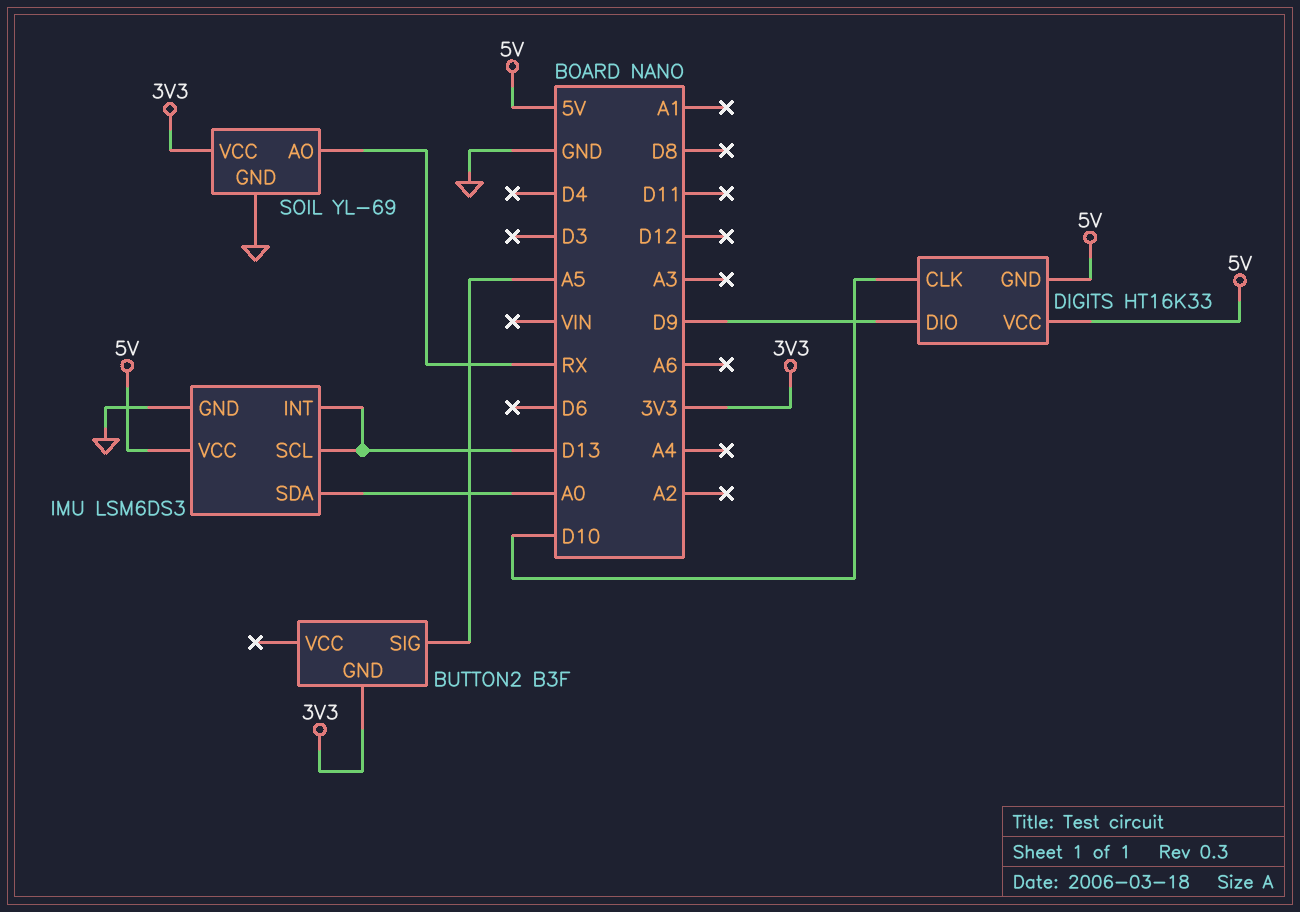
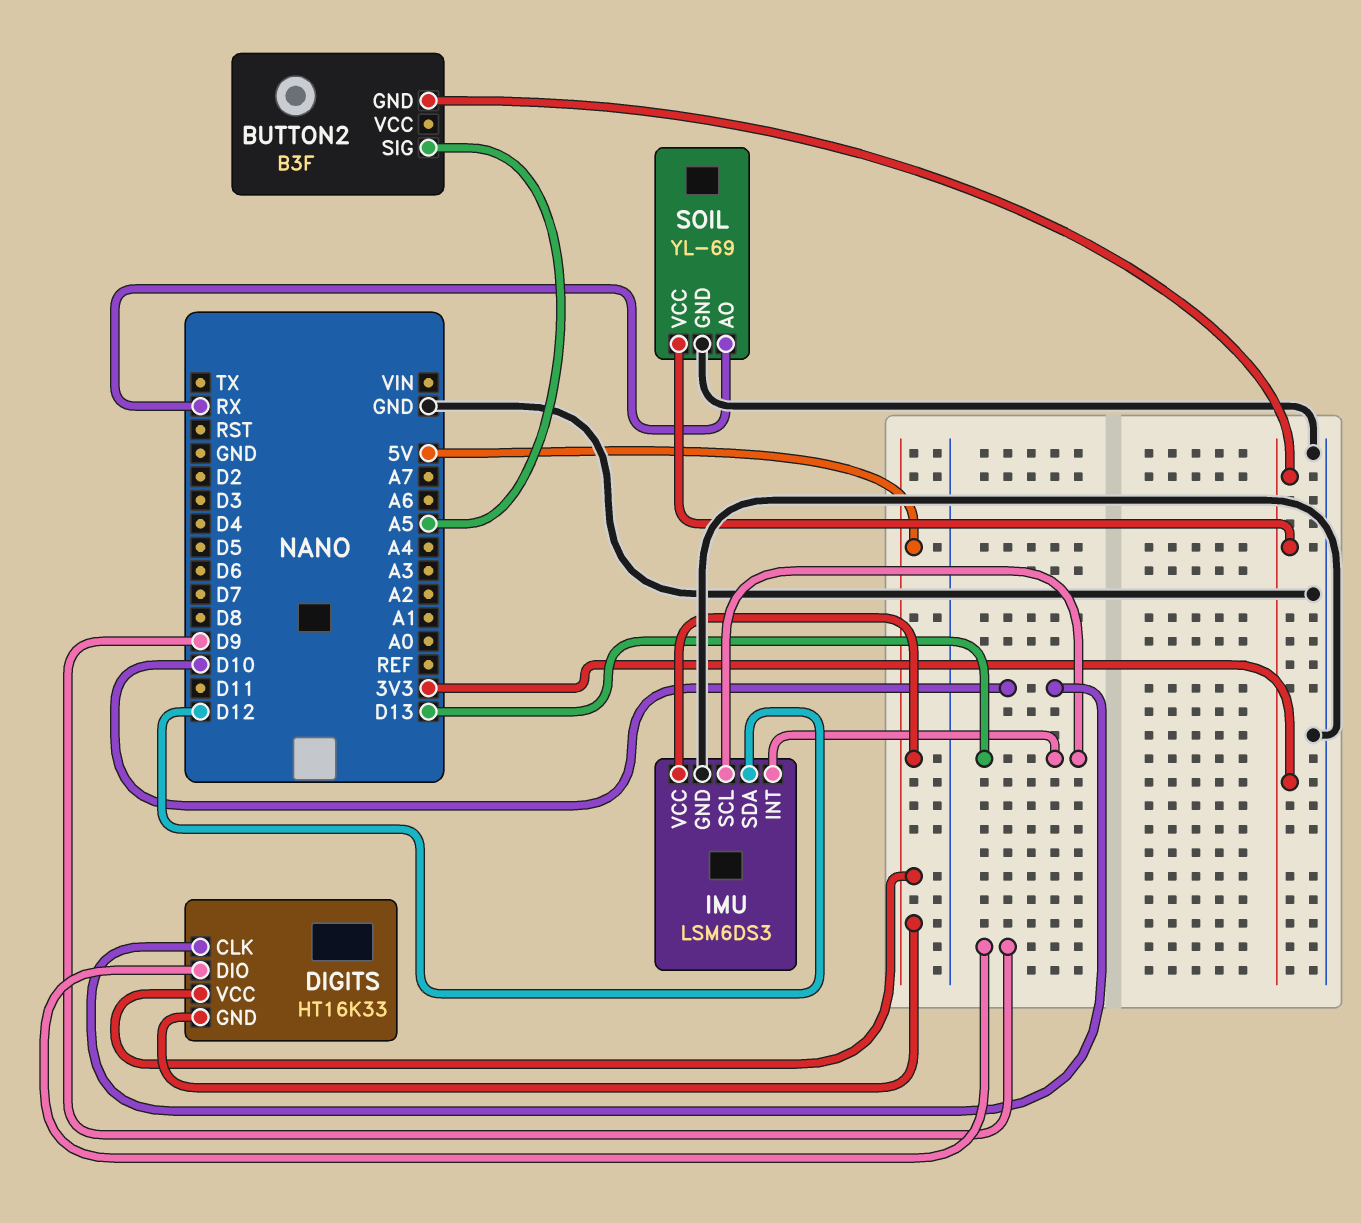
IMU pin SDA: A0 -> D12

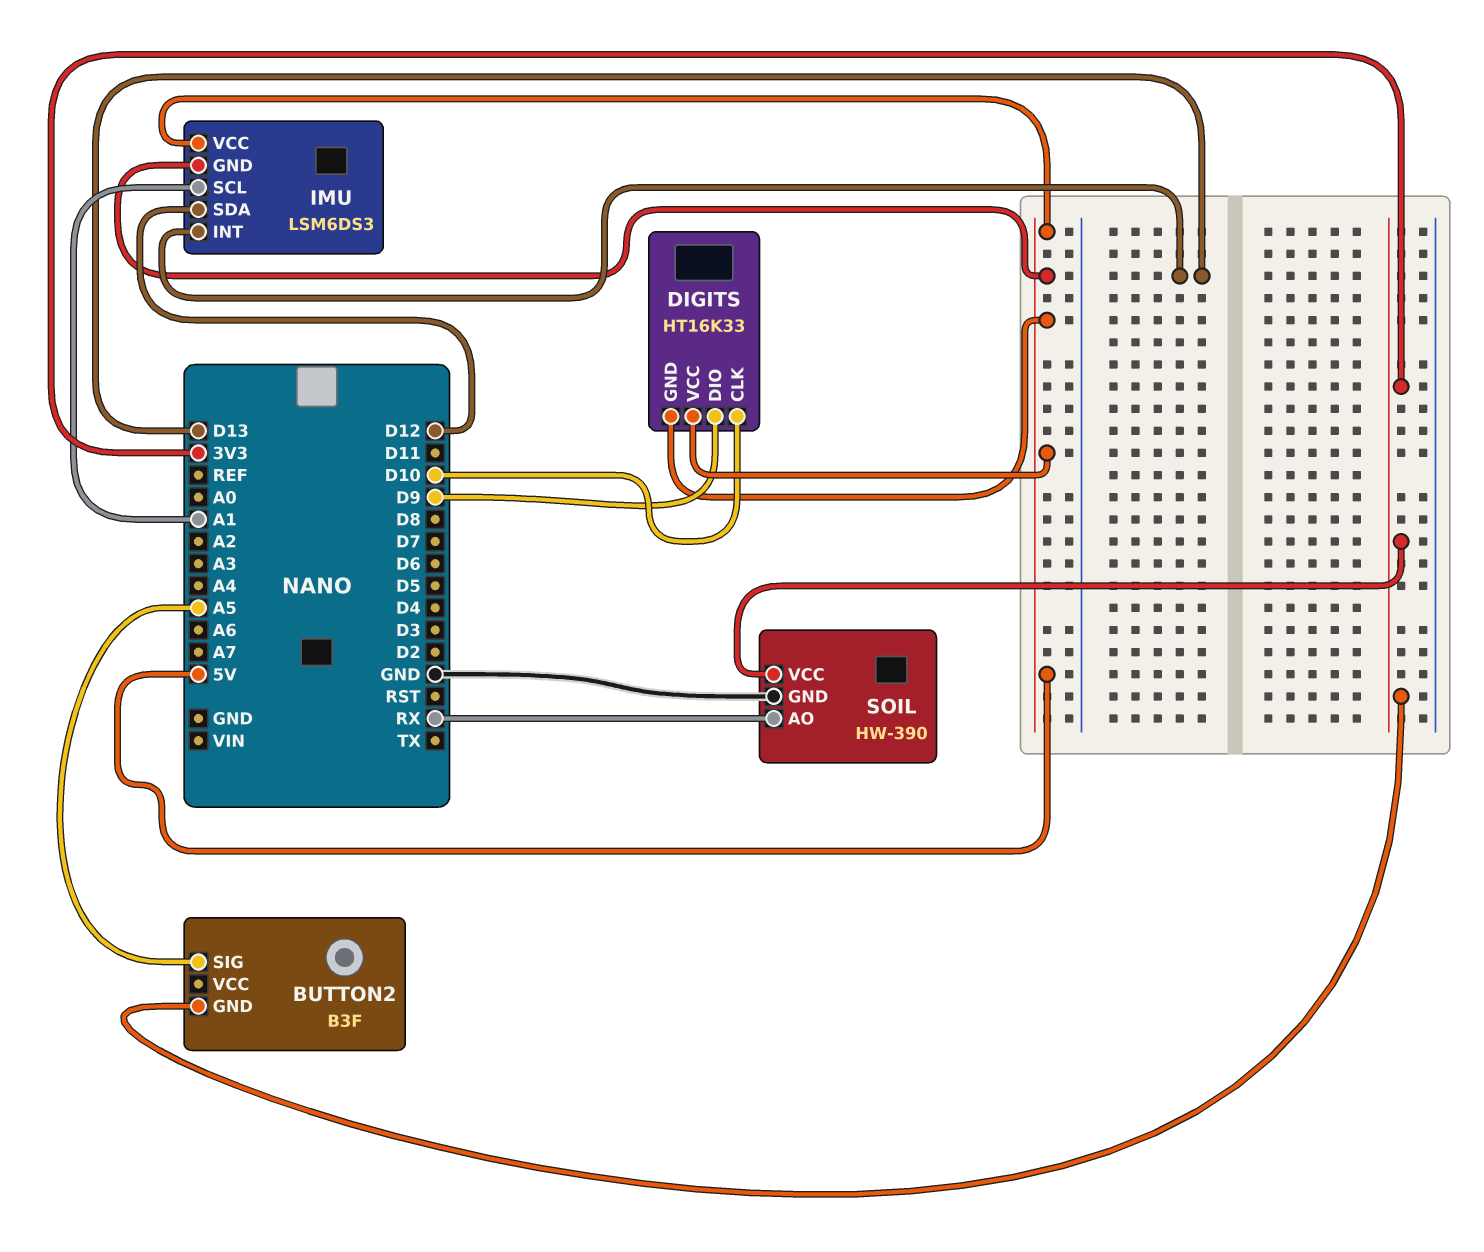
IMU pin GND: GND -> 5V
IMU pin SCL: D13 -> A1
SOIL: YL-69 -> HW-390

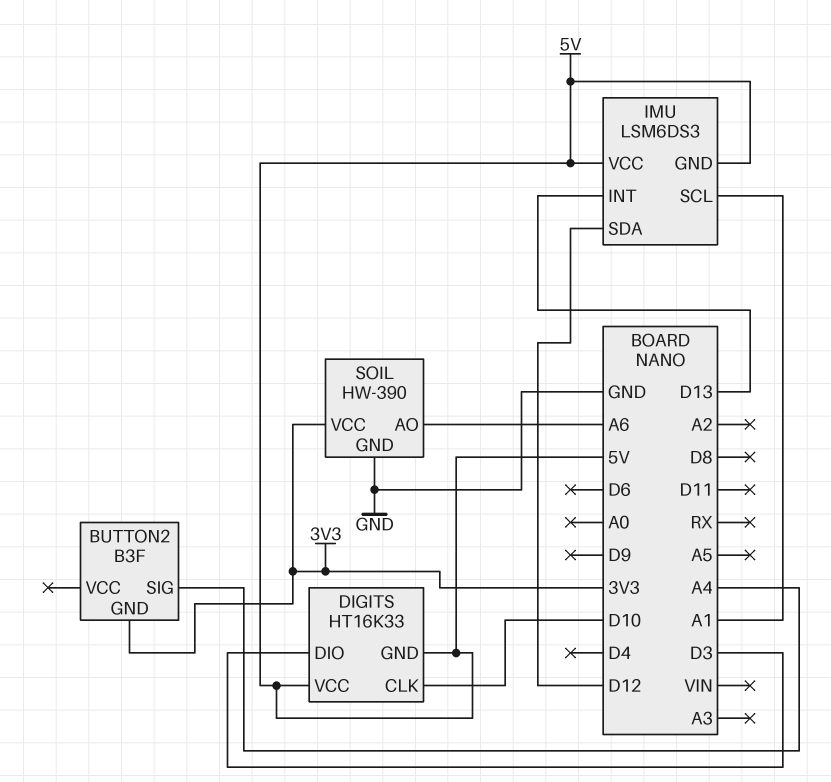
BUTTON2 pin SIG: A5 -> A4
DIGITS pin DIO: D9 -> D3
SOIL pin AO: RX -> A6

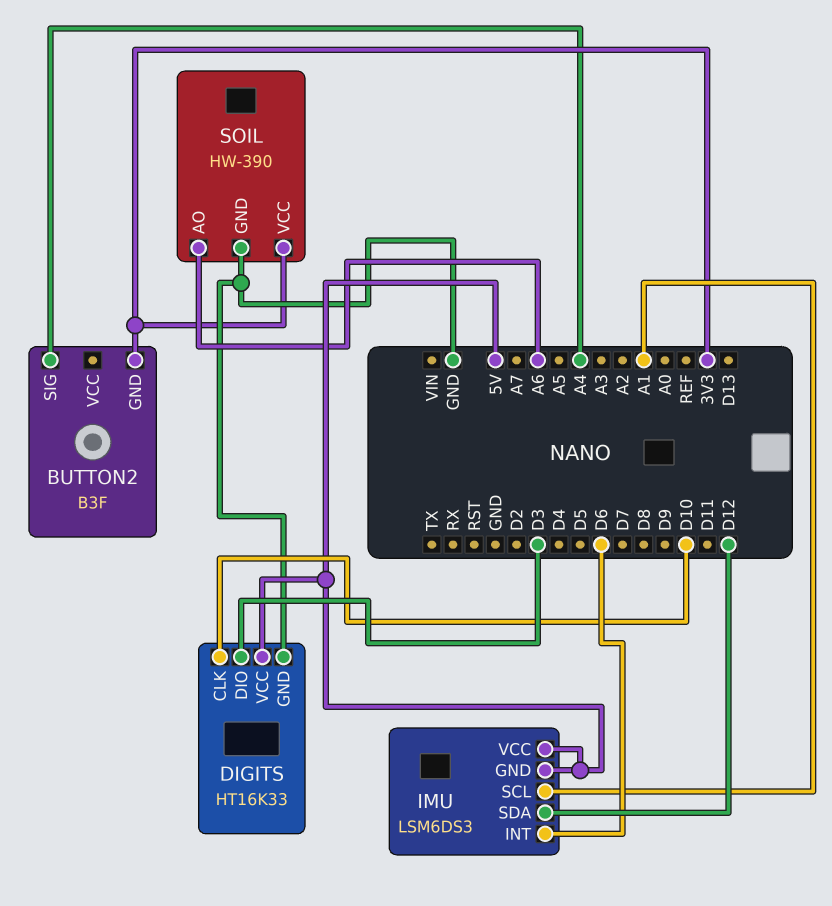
DIGITS pin GND: 5V -> GND
IMU pin INT: D13 -> D6

